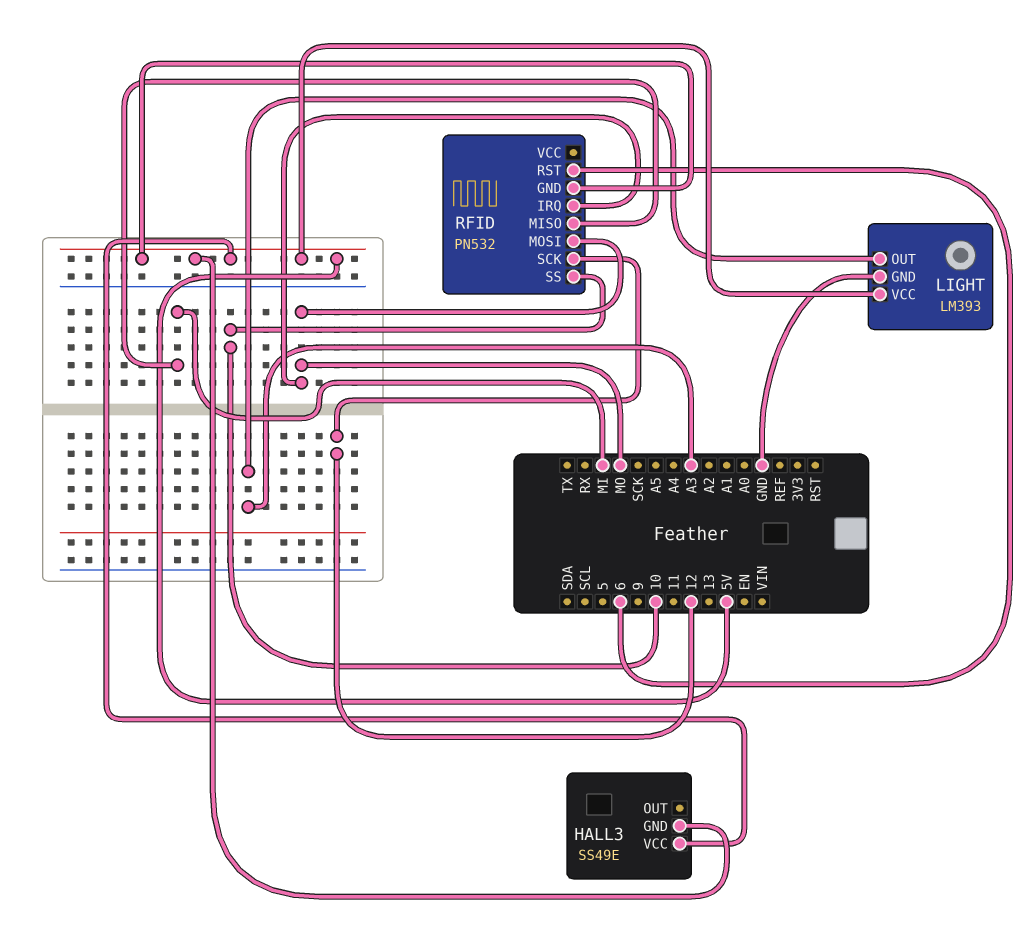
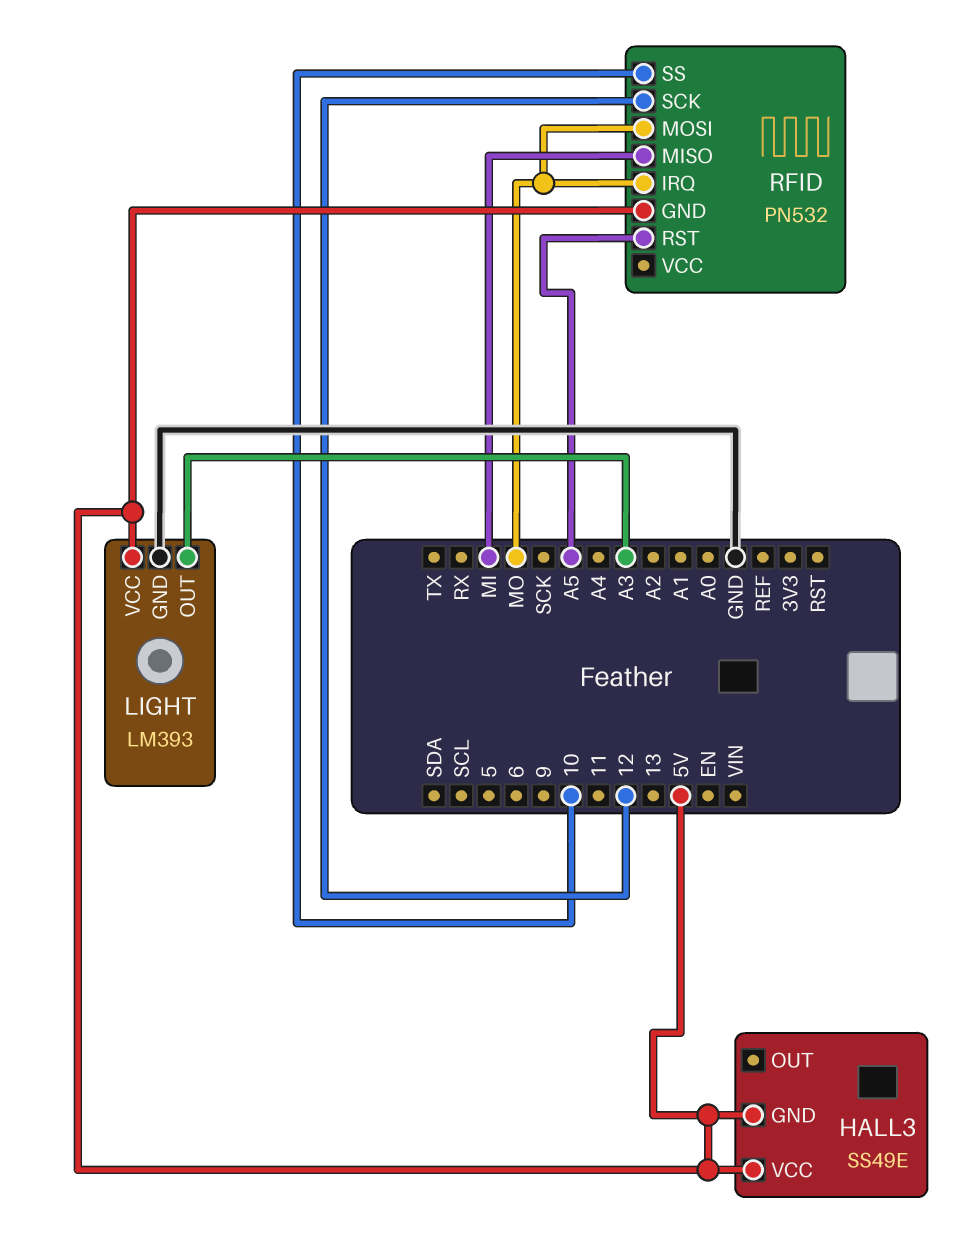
RFID pin RST: 6 -> A5

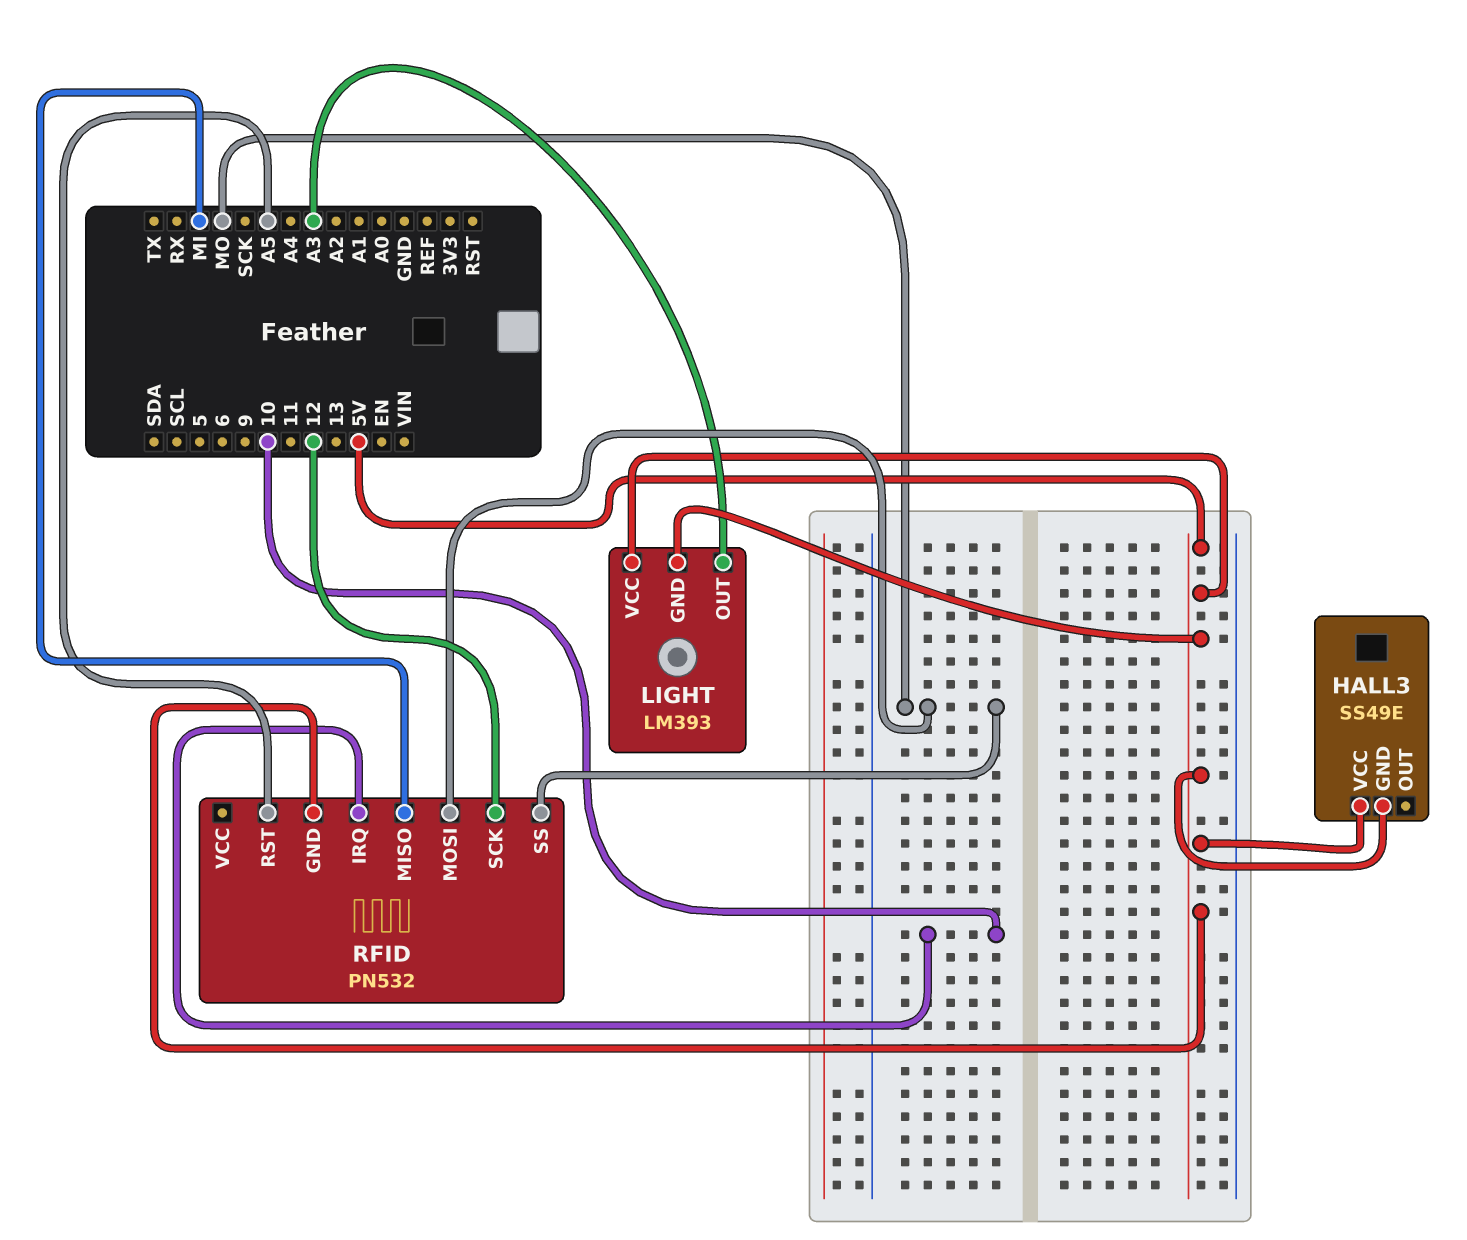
LIGHT pin GND: GND -> 5V
RFID pin IRQ: MO -> 10
RFID pin SS: 10 -> MO

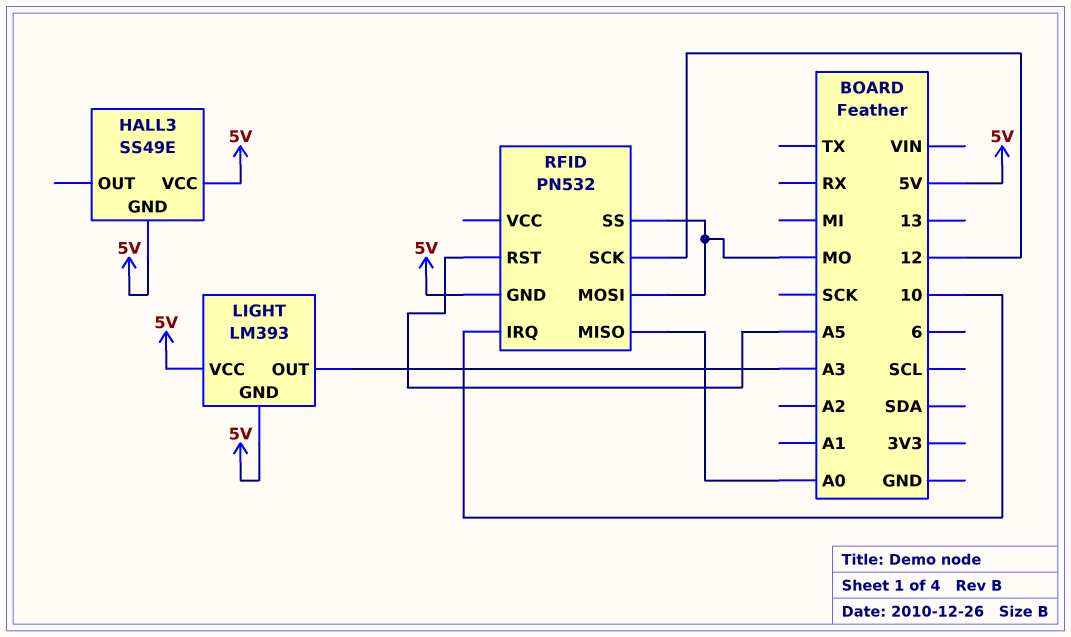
RFID pin MISO: MI -> A0

